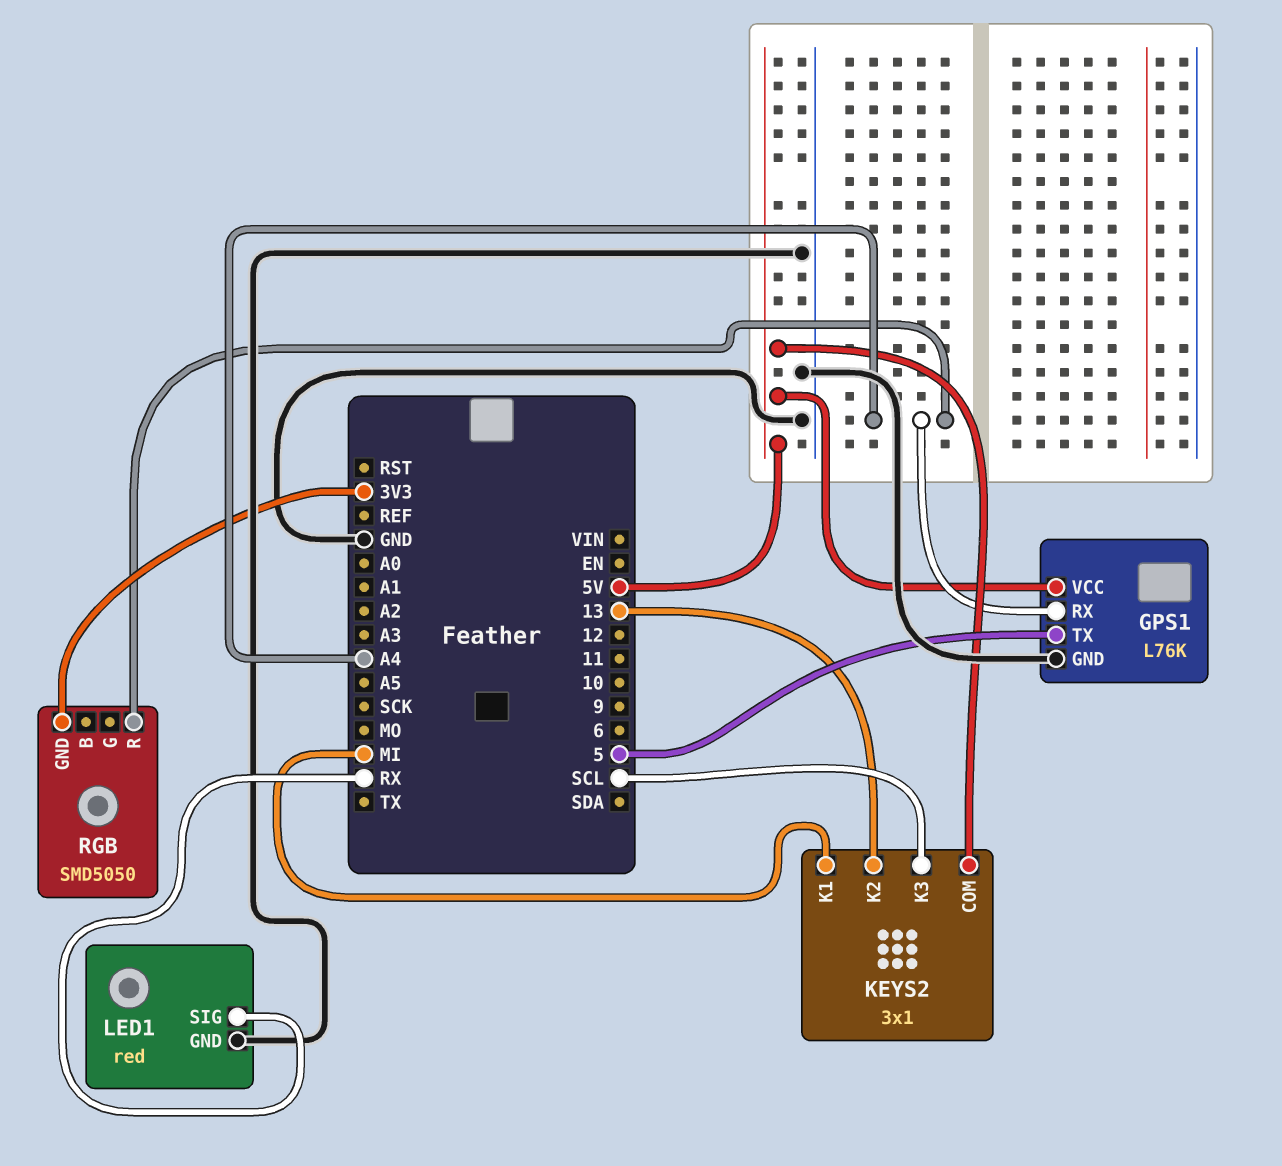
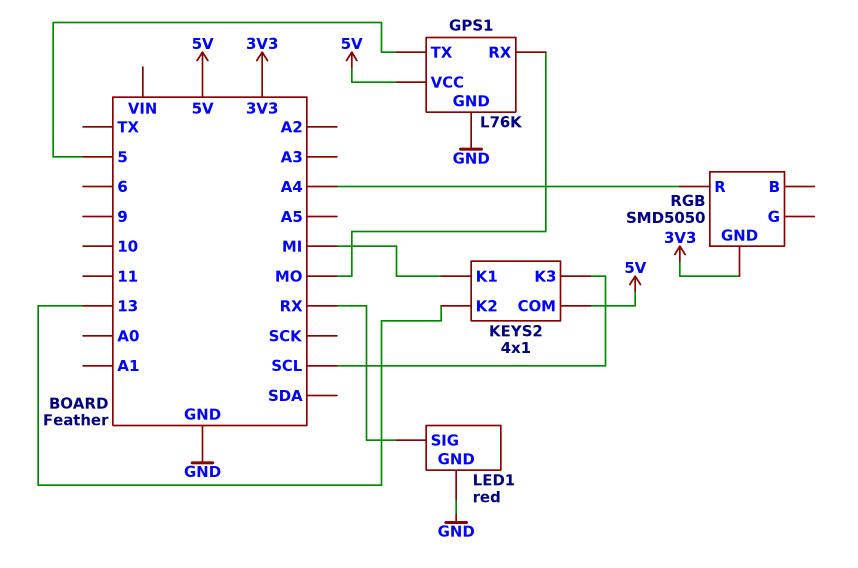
GPS1 pin RX: A4 -> MO
KEYS2: 3x1 -> 4x1

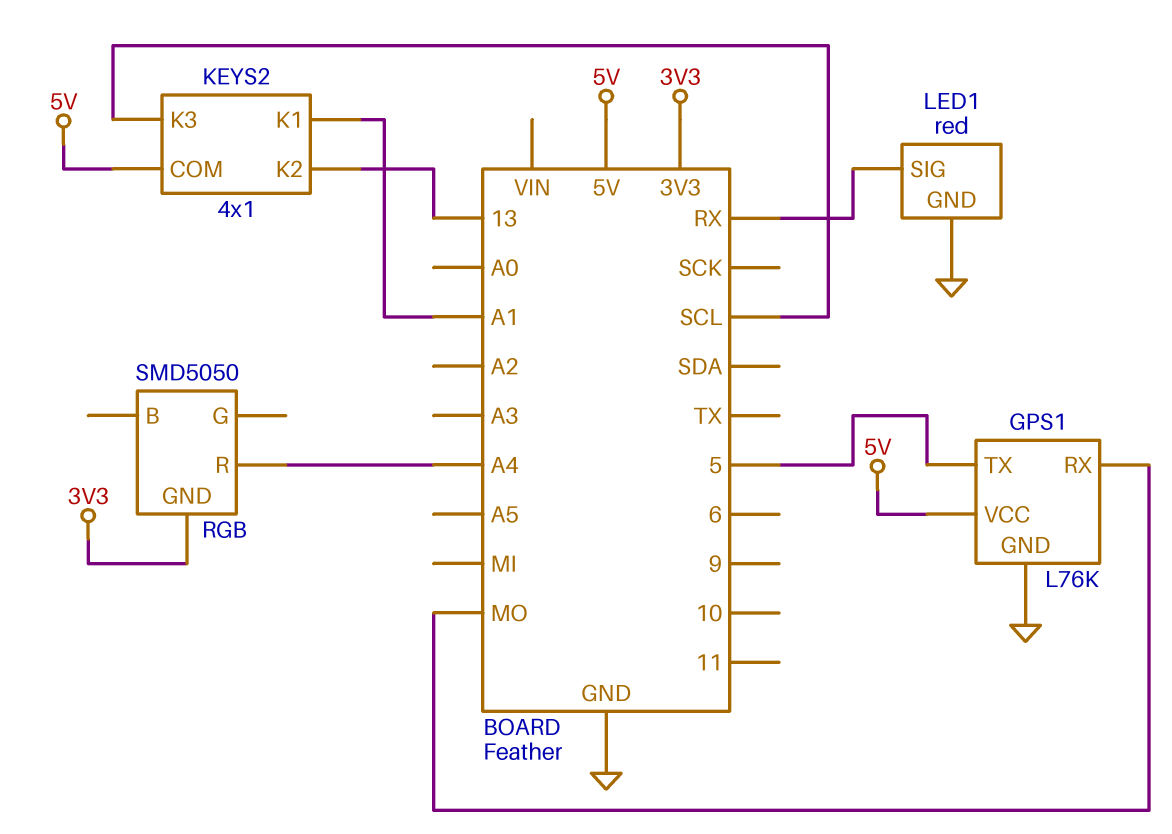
KEYS2 pin K1: MI -> A1

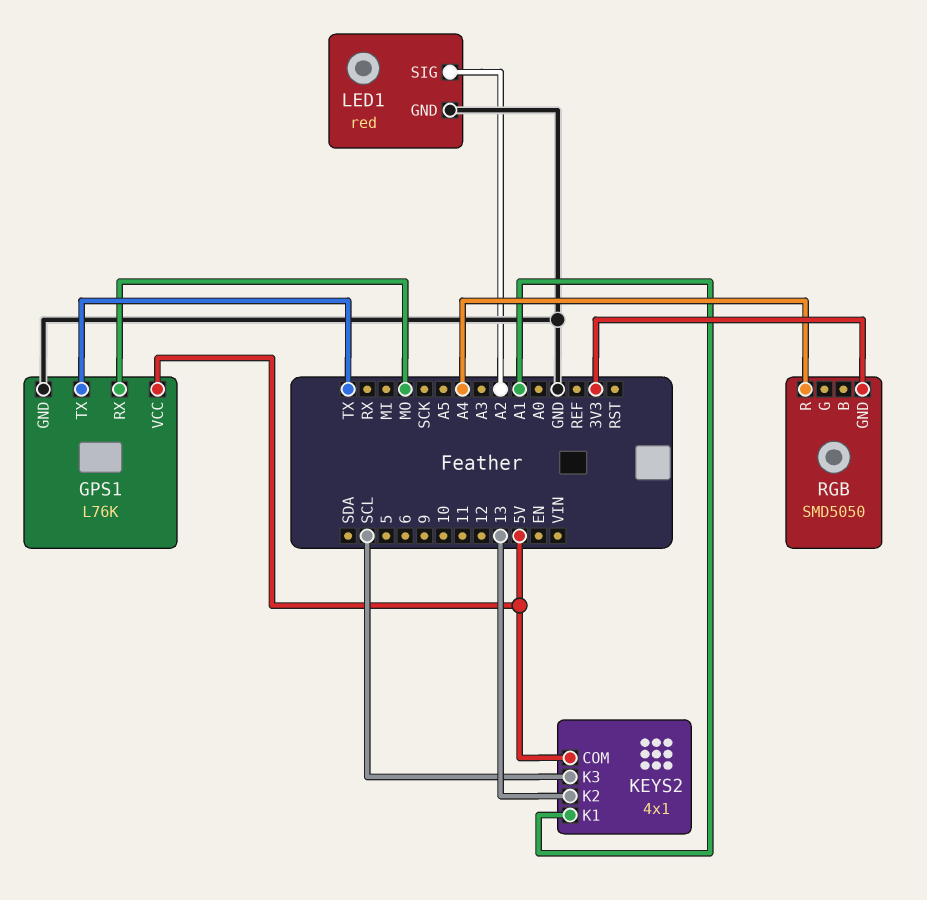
GPS1 pin TX: 5 -> TX
LED1 pin SIG: RX -> A2

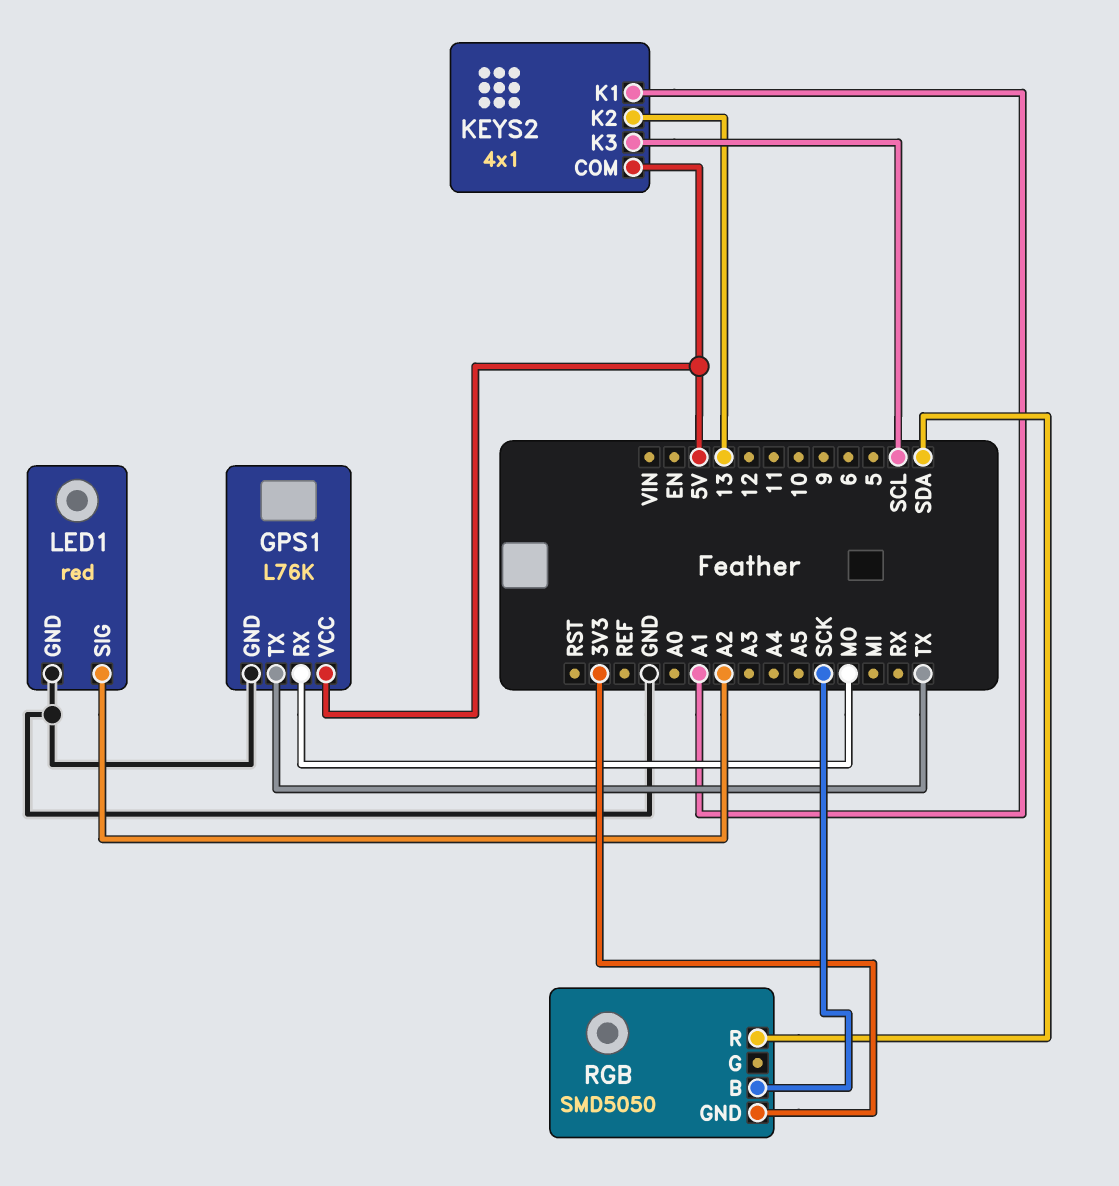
RGB pin B: none -> SCK
RGB pin R: A4 -> SDA

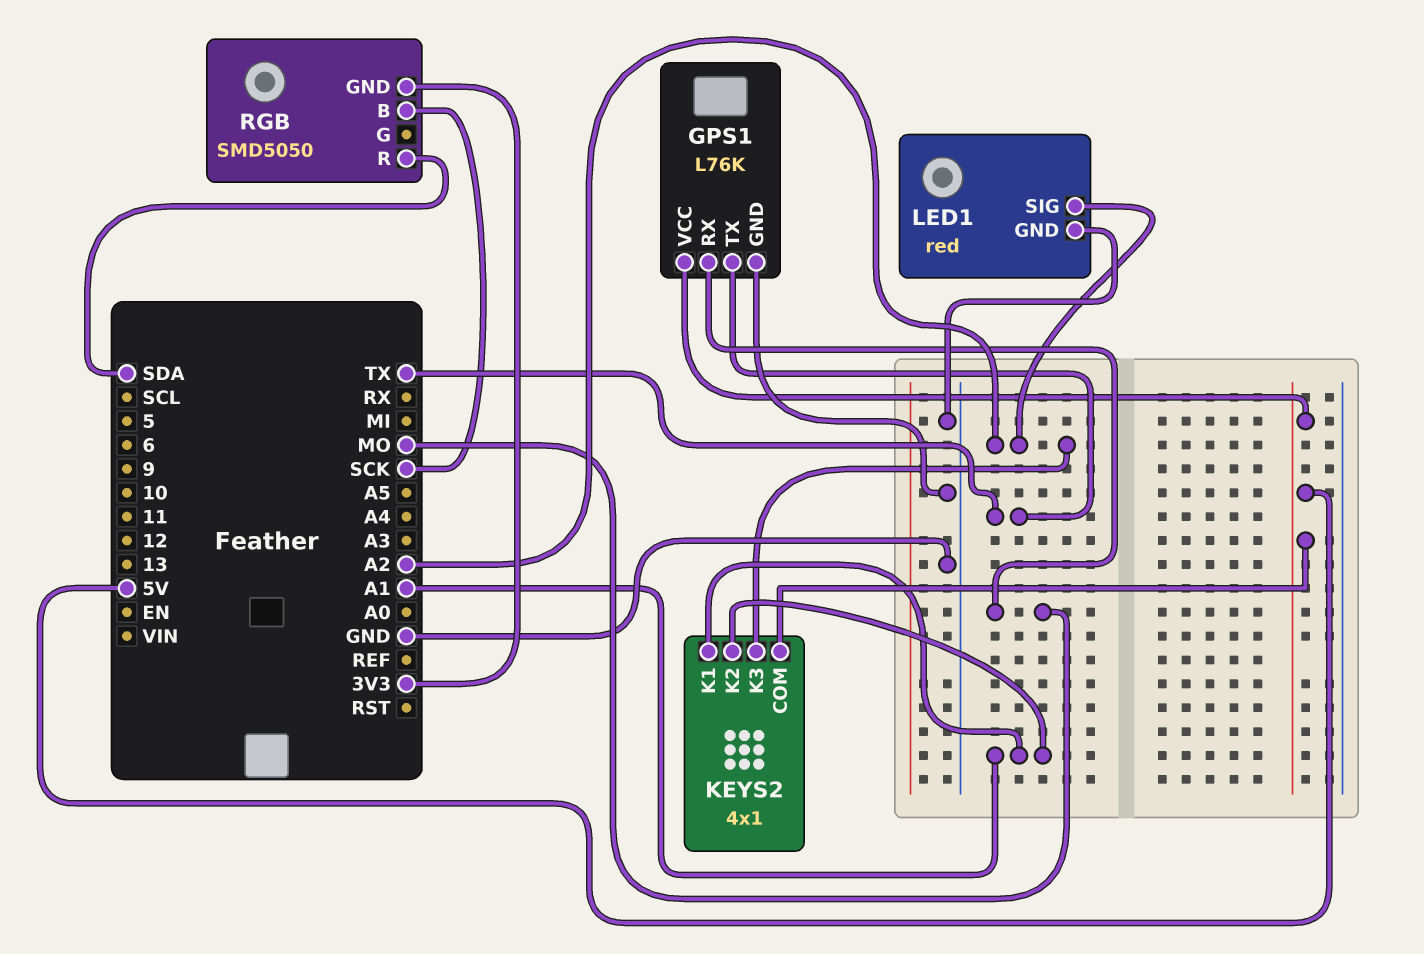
KEYS2 pin K2: 13 -> A1
KEYS2 pin K3: SCL -> A2

